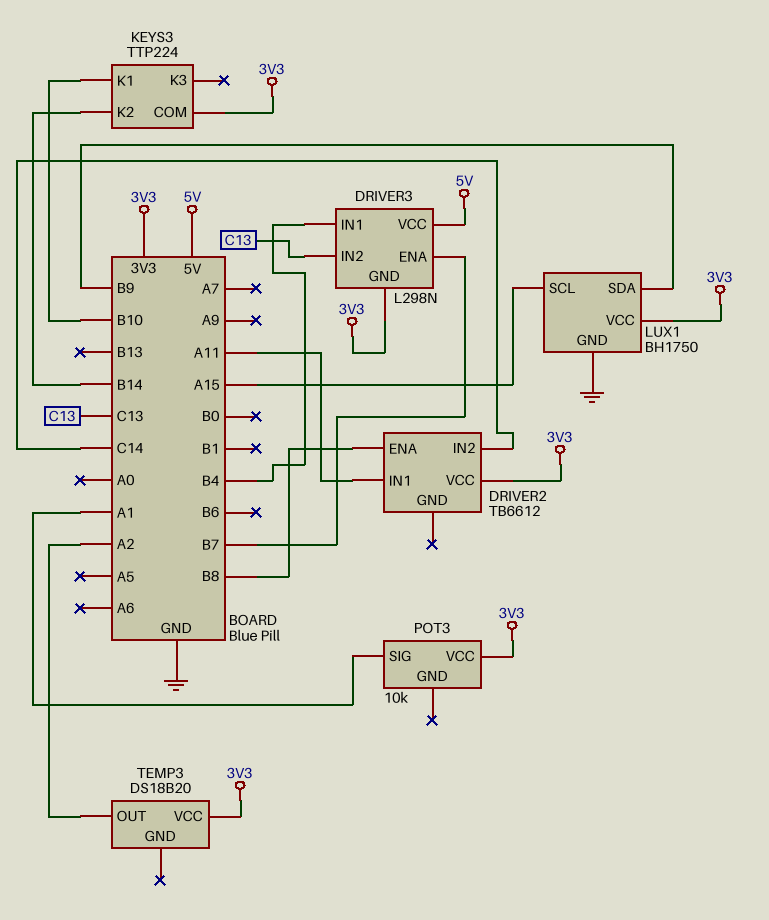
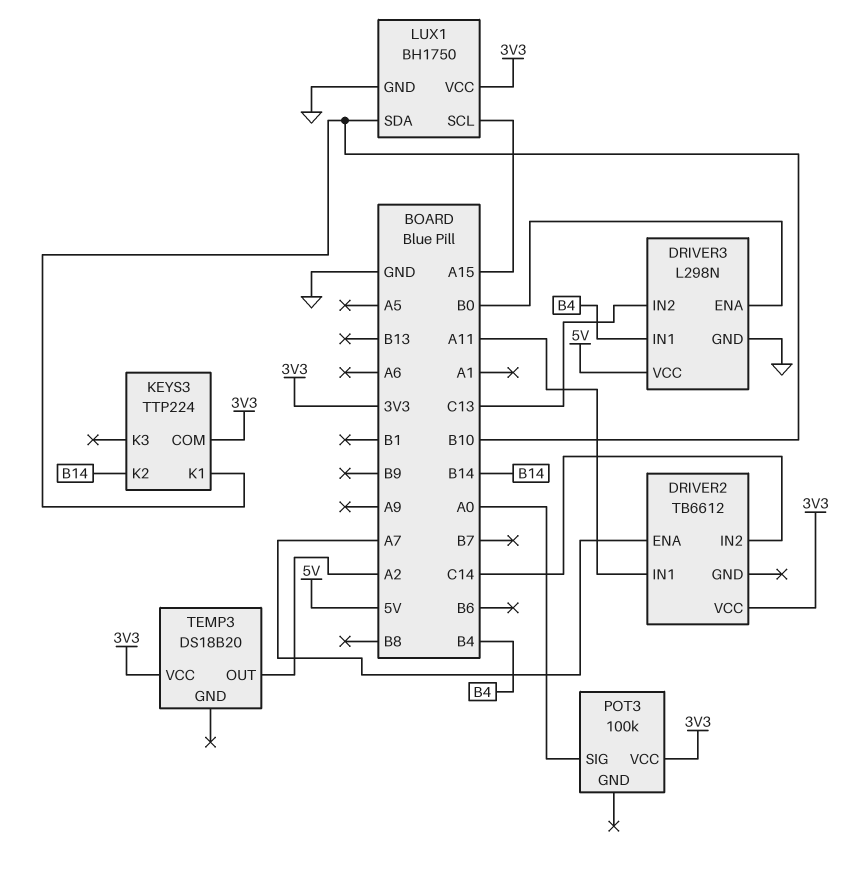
DRIVER2 pin ENA: B8 -> A7
DRIVER3 pin ENA: B7 -> B0
DRIVER3 pin GND: 3V3 -> GND
LUX1 pin SDA: B9 -> B10
POT3: 10k -> 100k
POT3 pin SIG: A1 -> A0

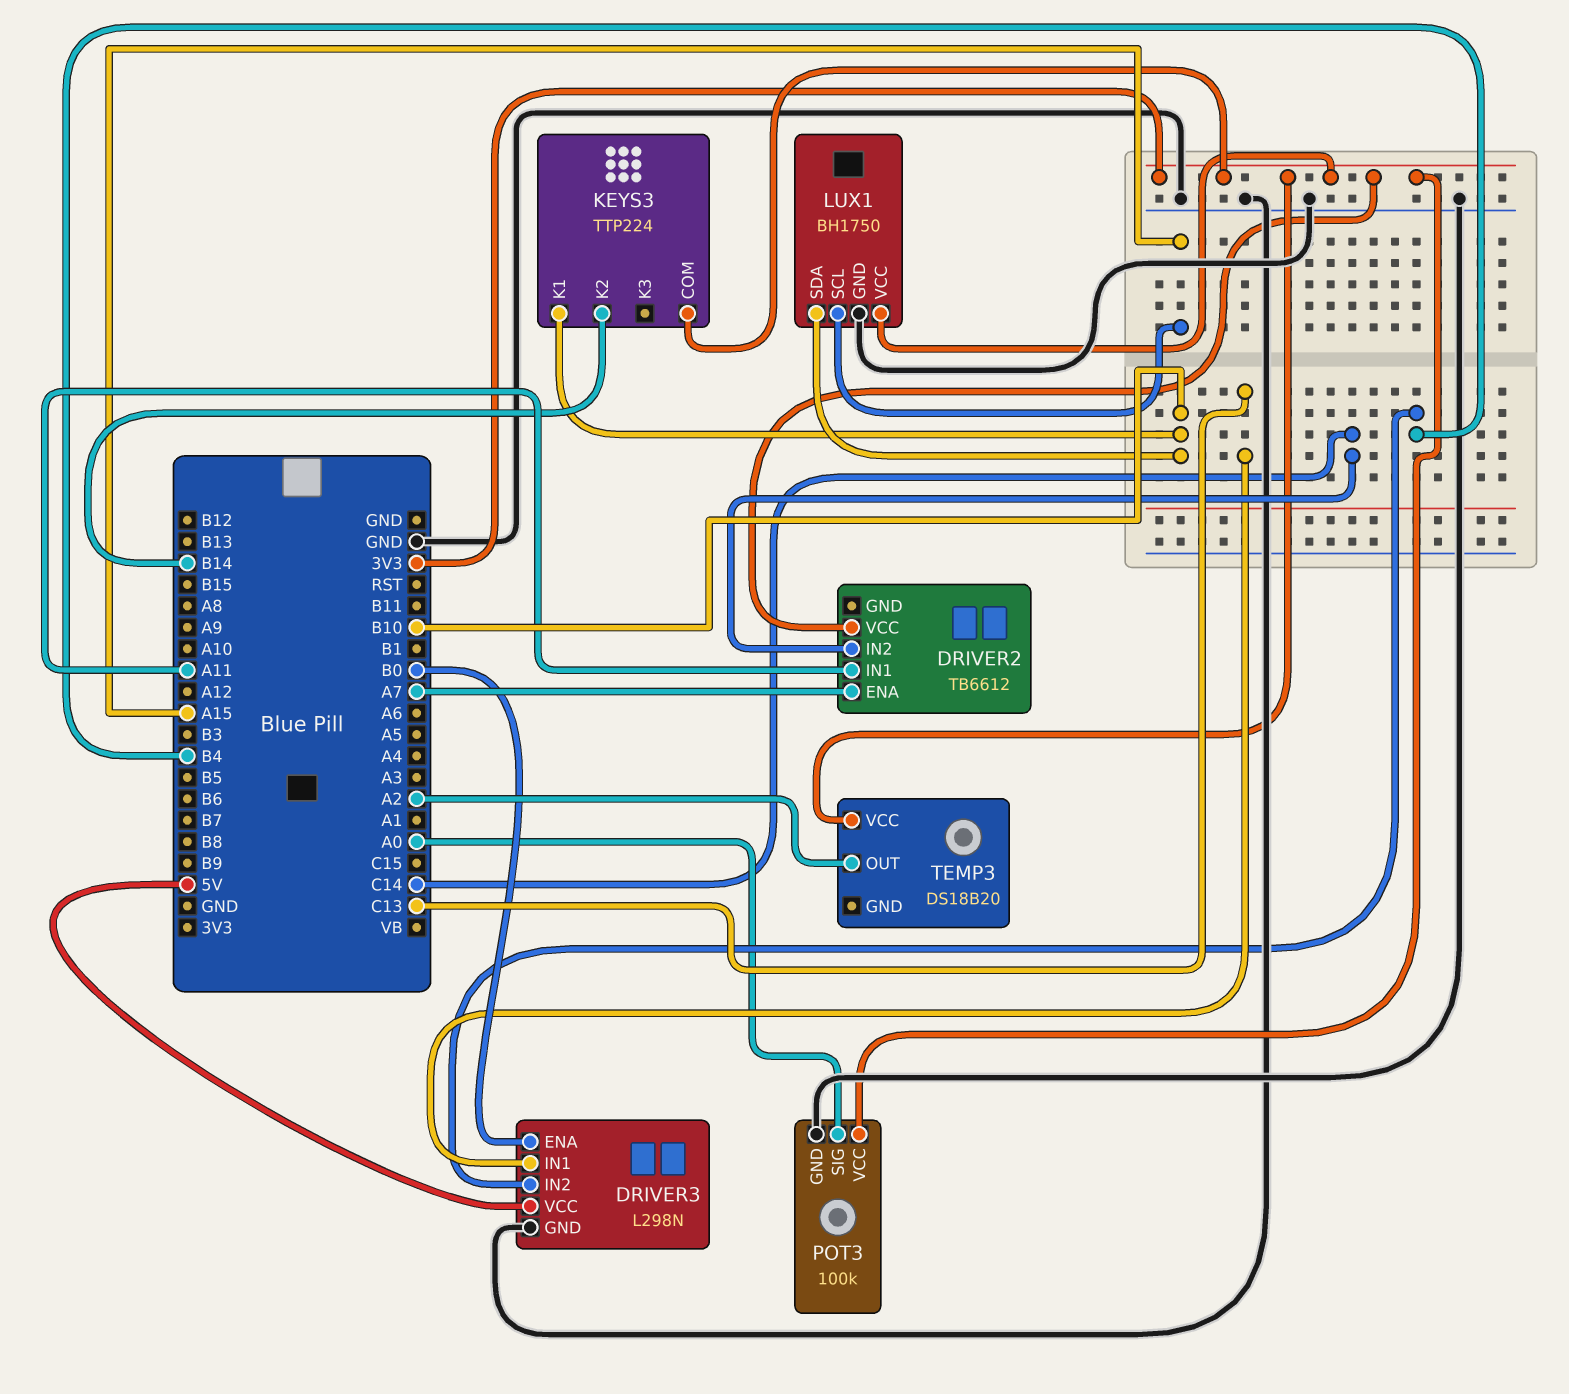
DRIVER3 pin IN1: B4 -> C13
DRIVER3 pin IN2: C13 -> B4
POT3 pin GND: none -> GND

